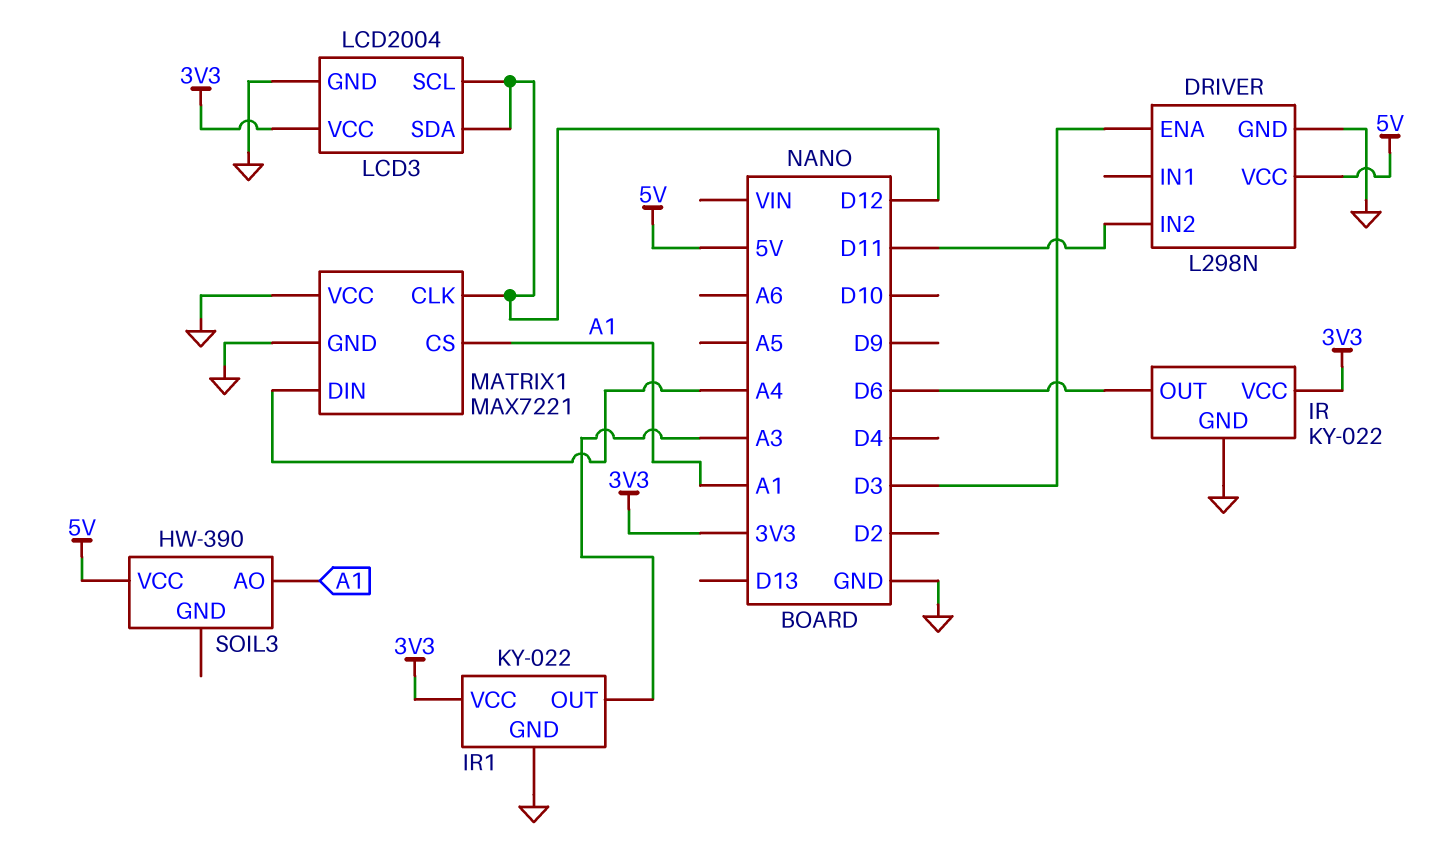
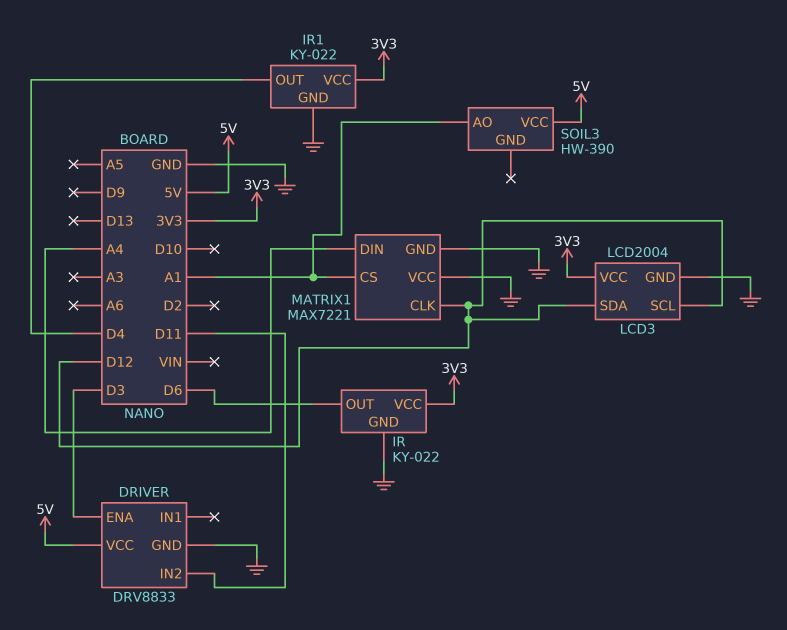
DRIVER: L298N -> DRV8833
IR1 pin OUT: A3 -> D4

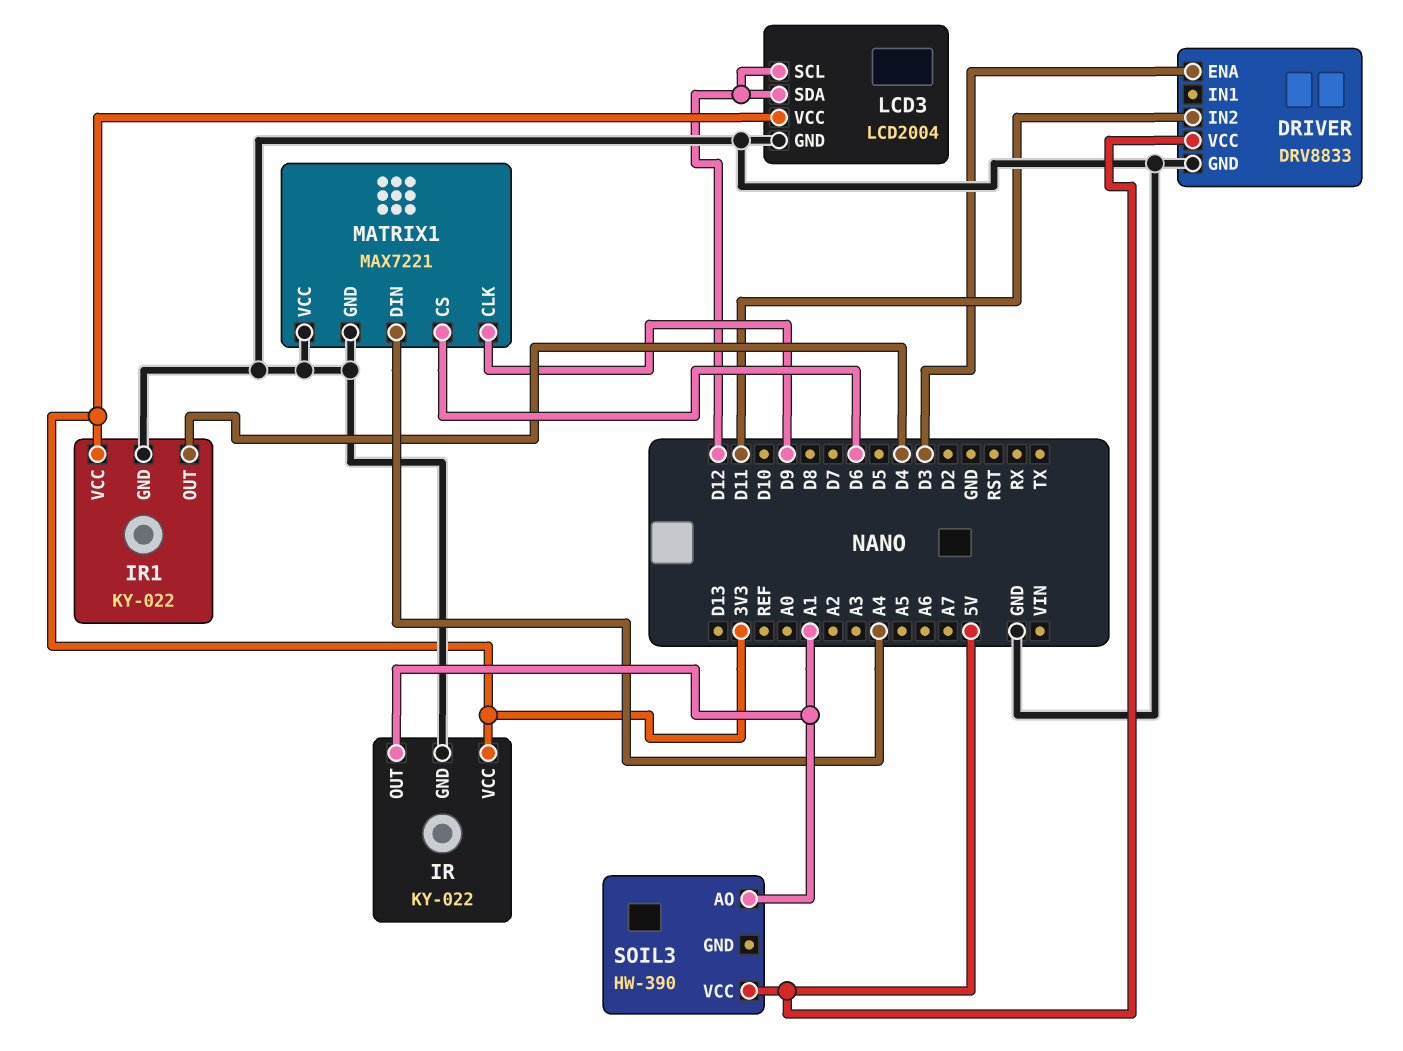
IR pin OUT: D6 -> A1
MATRIX1 pin CLK: D12 -> D9
MATRIX1 pin CS: A1 -> D6

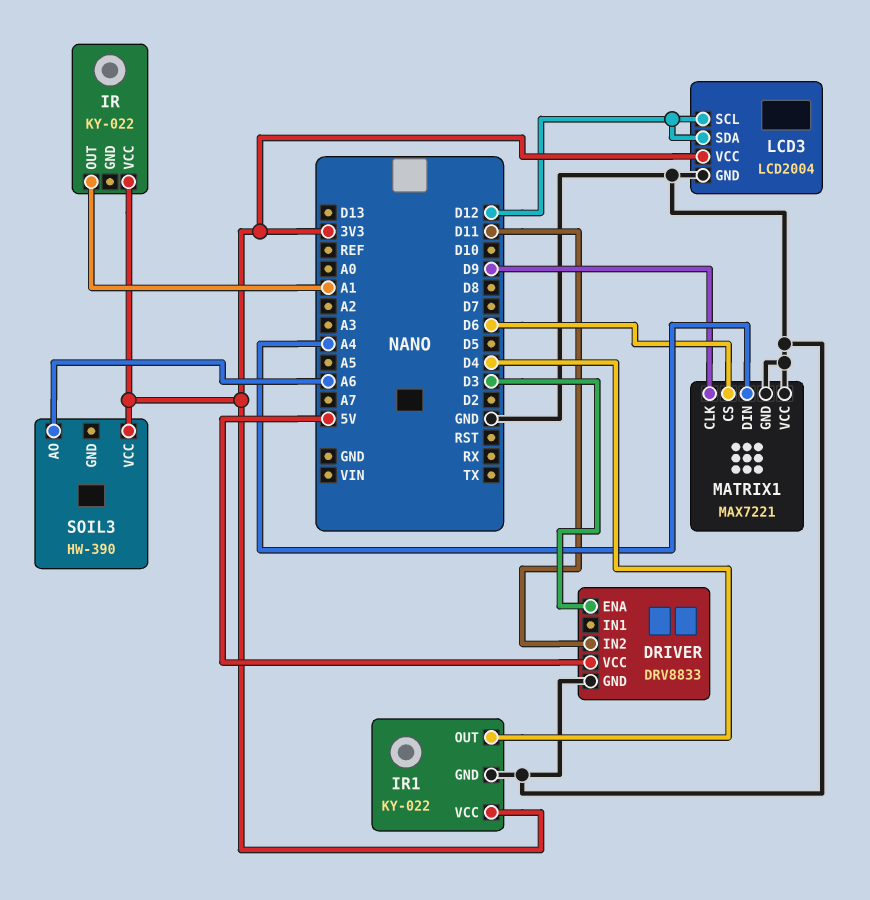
IR pin GND: GND -> none
SOIL3 pin AO: A1 -> A6
SOIL3 pin VCC: 5V -> 3V3

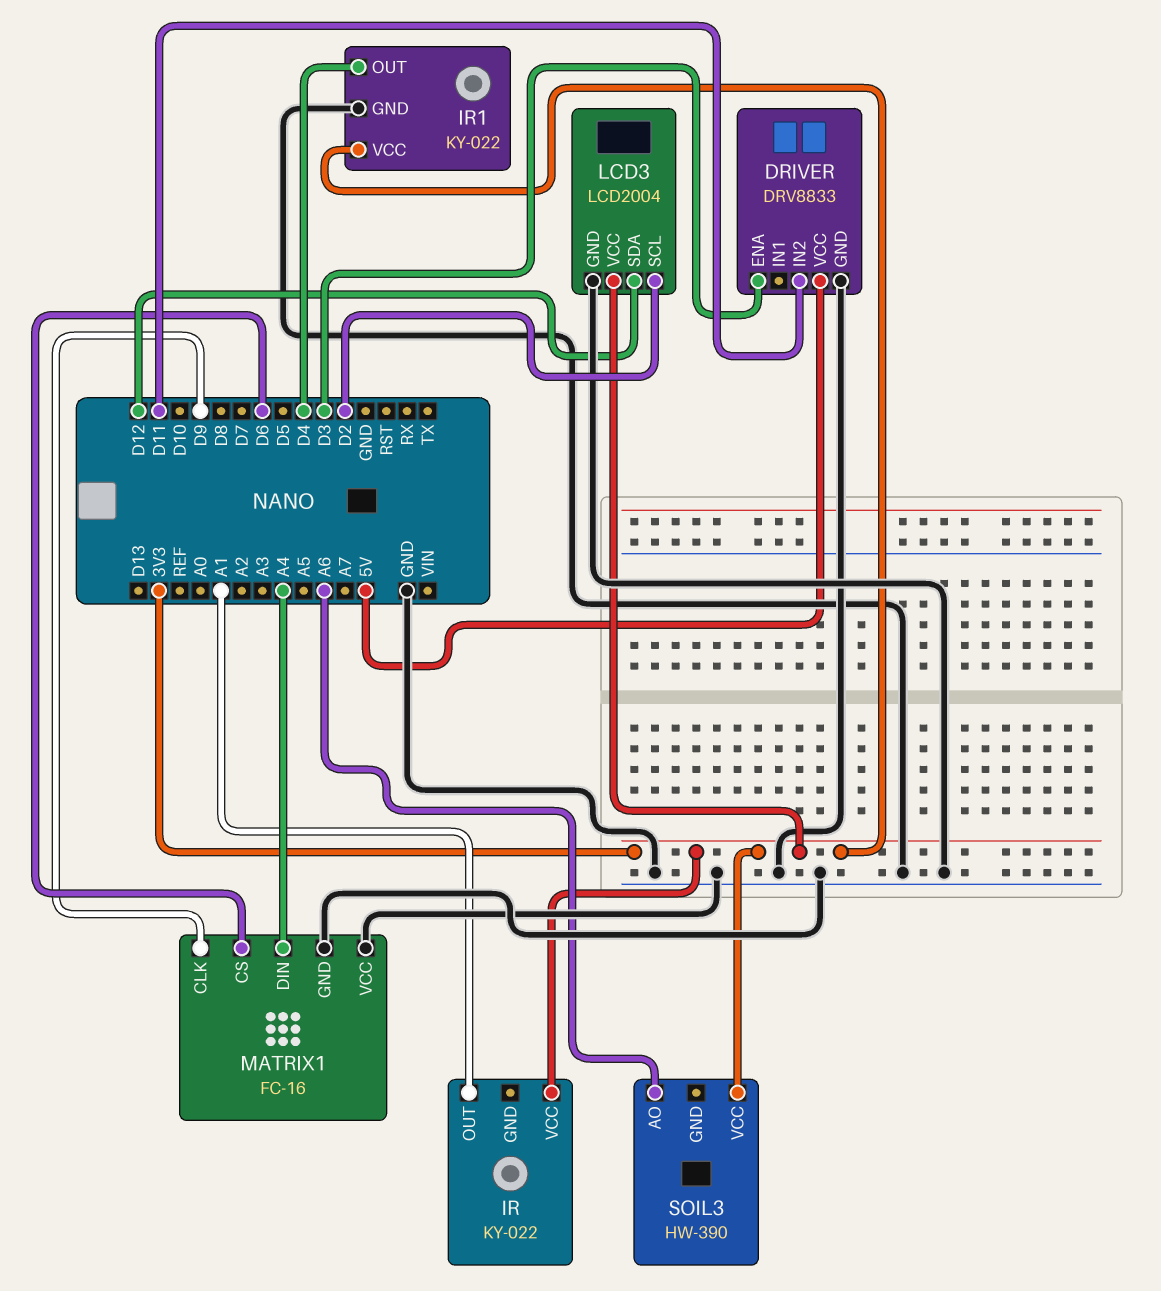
LCD3 pin SCL: D12 -> D2
MATRIX1: MAX7221 -> FC-16

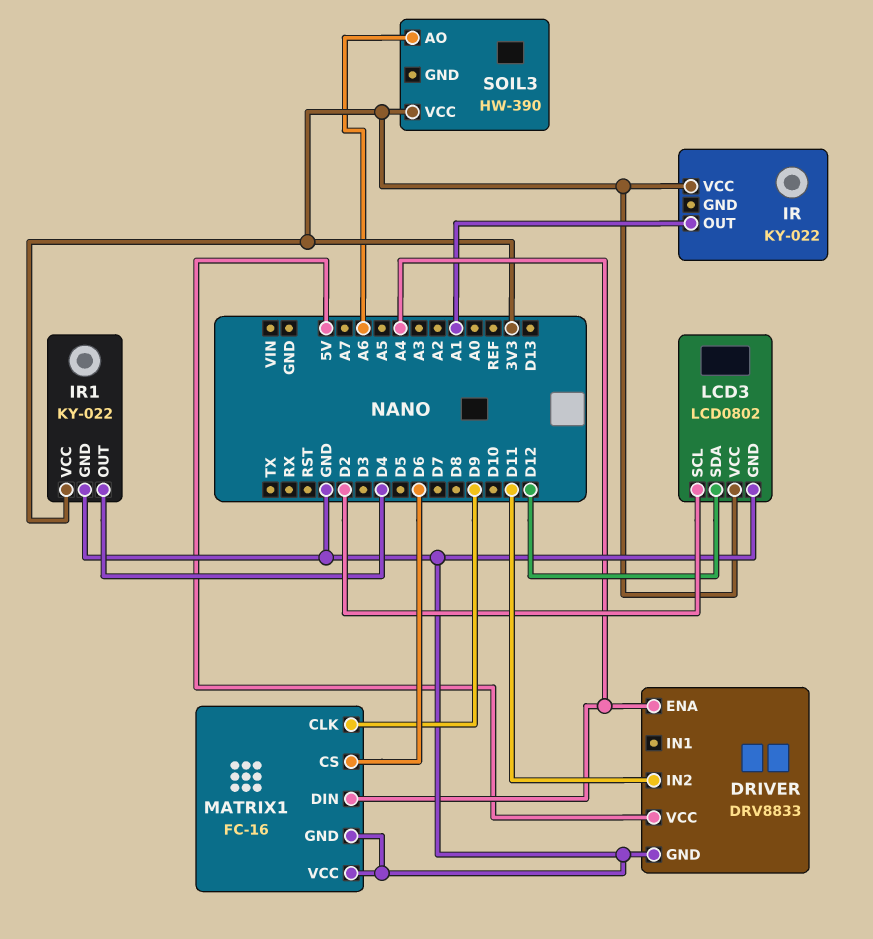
DRIVER pin ENA: D3 -> A4
LCD3: LCD2004 -> LCD0802

